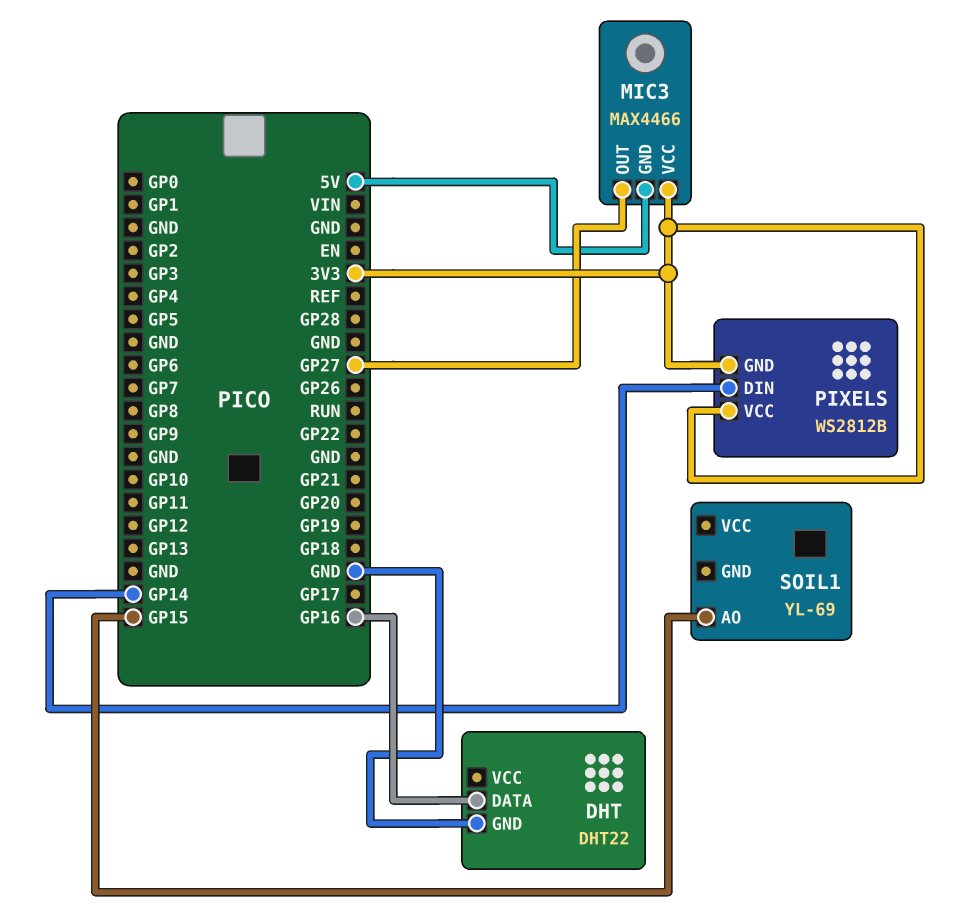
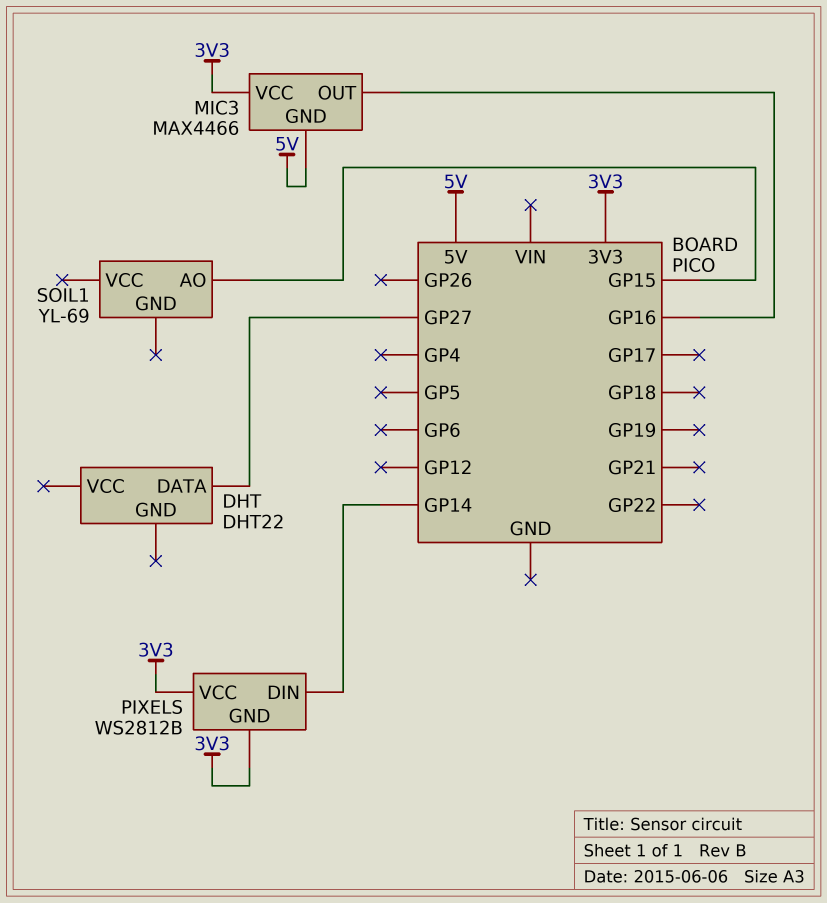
DHT pin DATA: GP16 -> GP27
DHT pin GND: GND -> none
MIC3 pin OUT: GP27 -> GP16

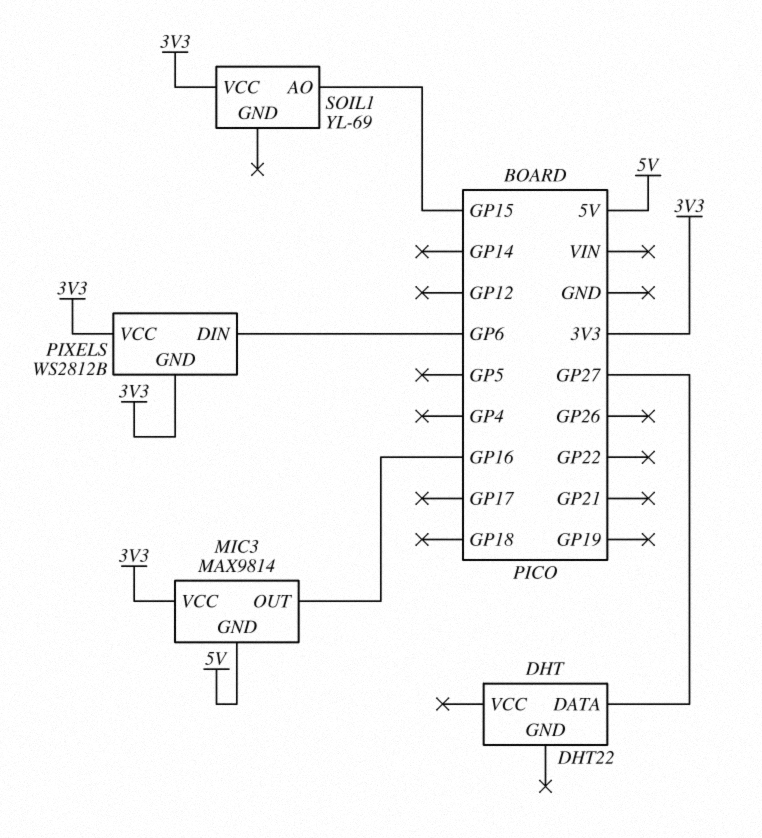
MIC3: MAX4466 -> MAX9814
PIXELS pin DIN: GP14 -> GP6
SOIL1 pin VCC: none -> 3V3

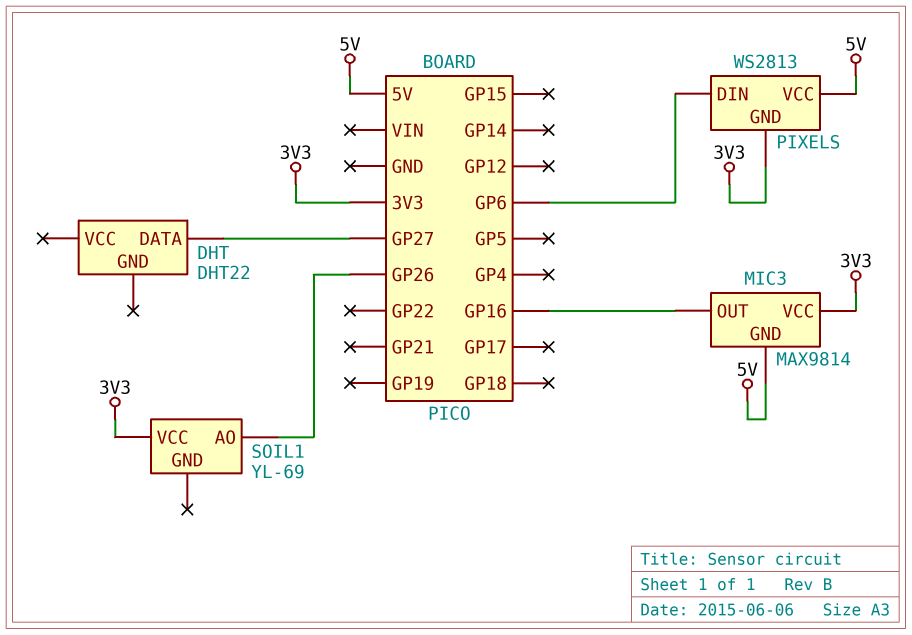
PIXELS: WS2812B -> WS2813
PIXELS pin VCC: 3V3 -> 5V
SOIL1 pin AO: GP15 -> GP26

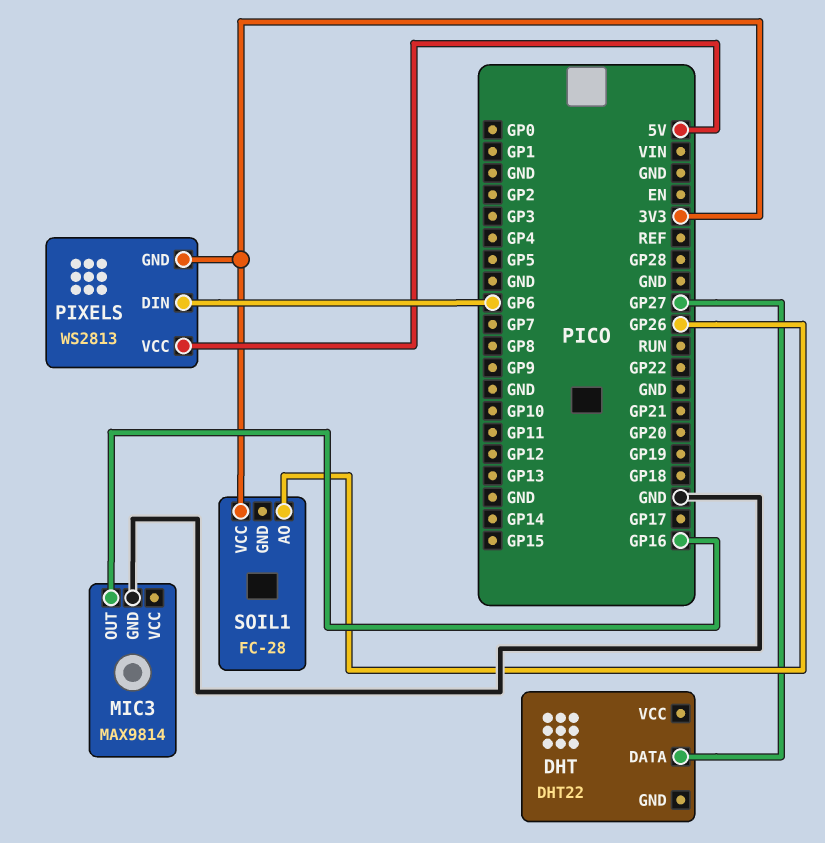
MIC3 pin GND: 5V -> GND
MIC3 pin VCC: 3V3 -> none
SOIL1: YL-69 -> FC-28

